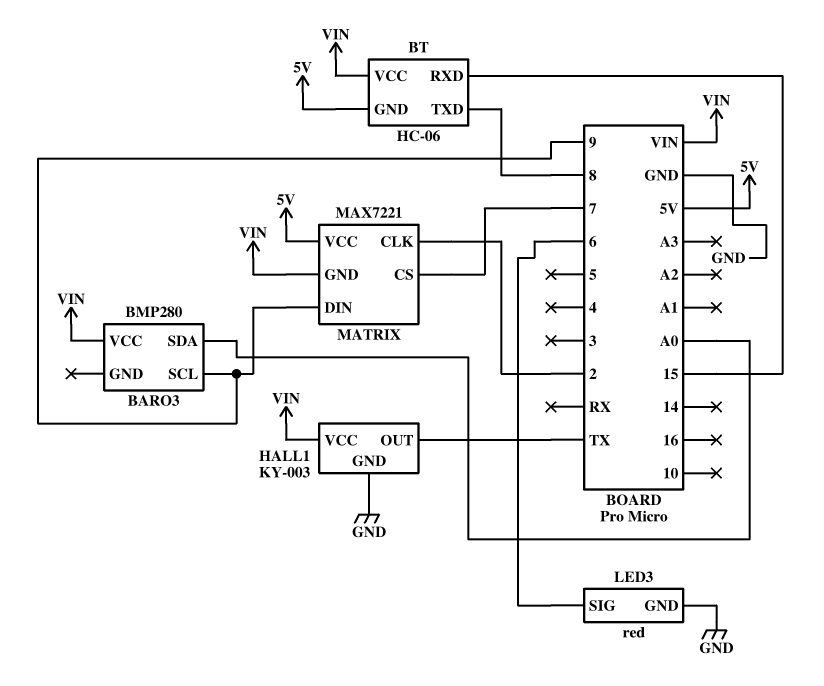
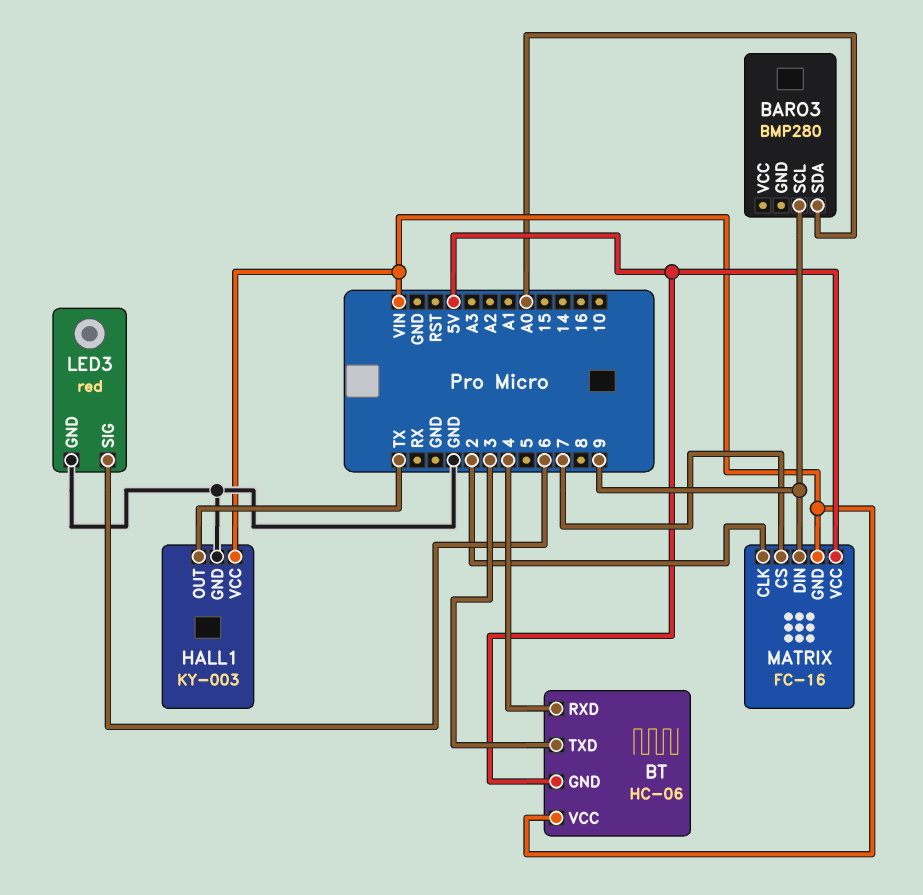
BARO3 pin VCC: VIN -> none
BT pin RXD: 15 -> 4
BT pin TXD: 8 -> 3
MATRIX: MAX7221 -> FC-16

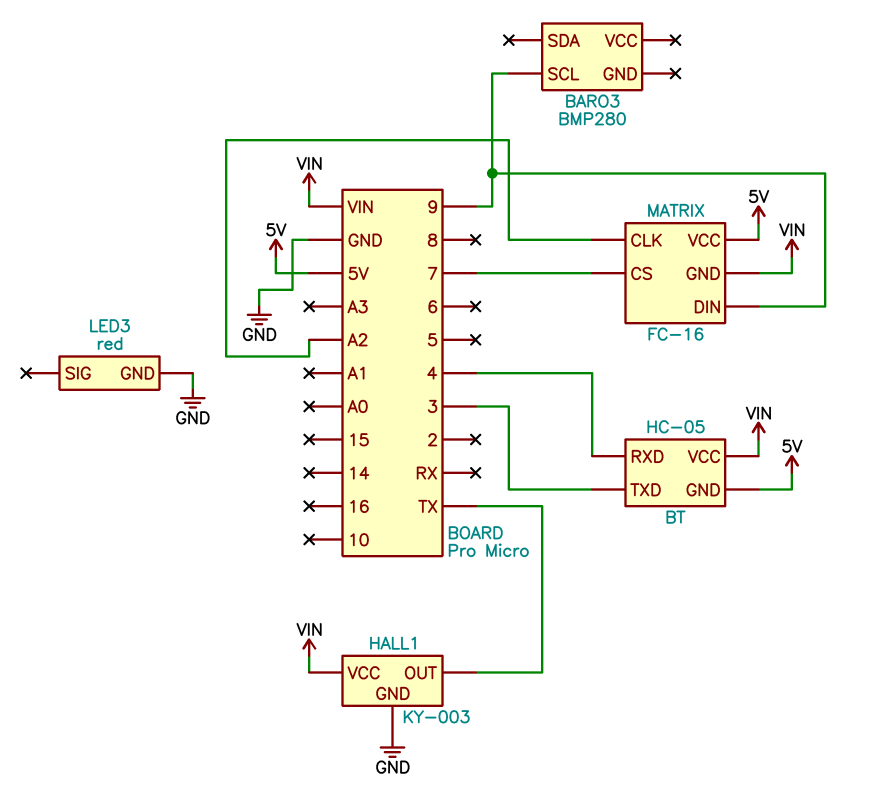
BARO3 pin SDA: A0 -> none
BT: HC-06 -> HC-05
LED3 pin SIG: 6 -> none
MATRIX pin CLK: 2 -> A2

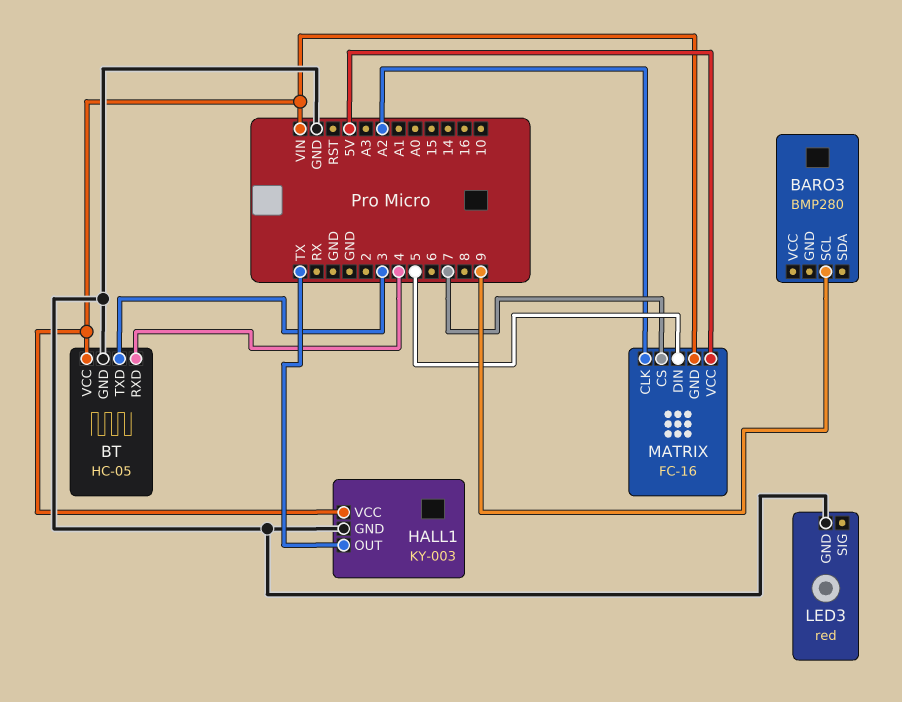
BT pin GND: 5V -> GND
MATRIX pin DIN: 9 -> 5

